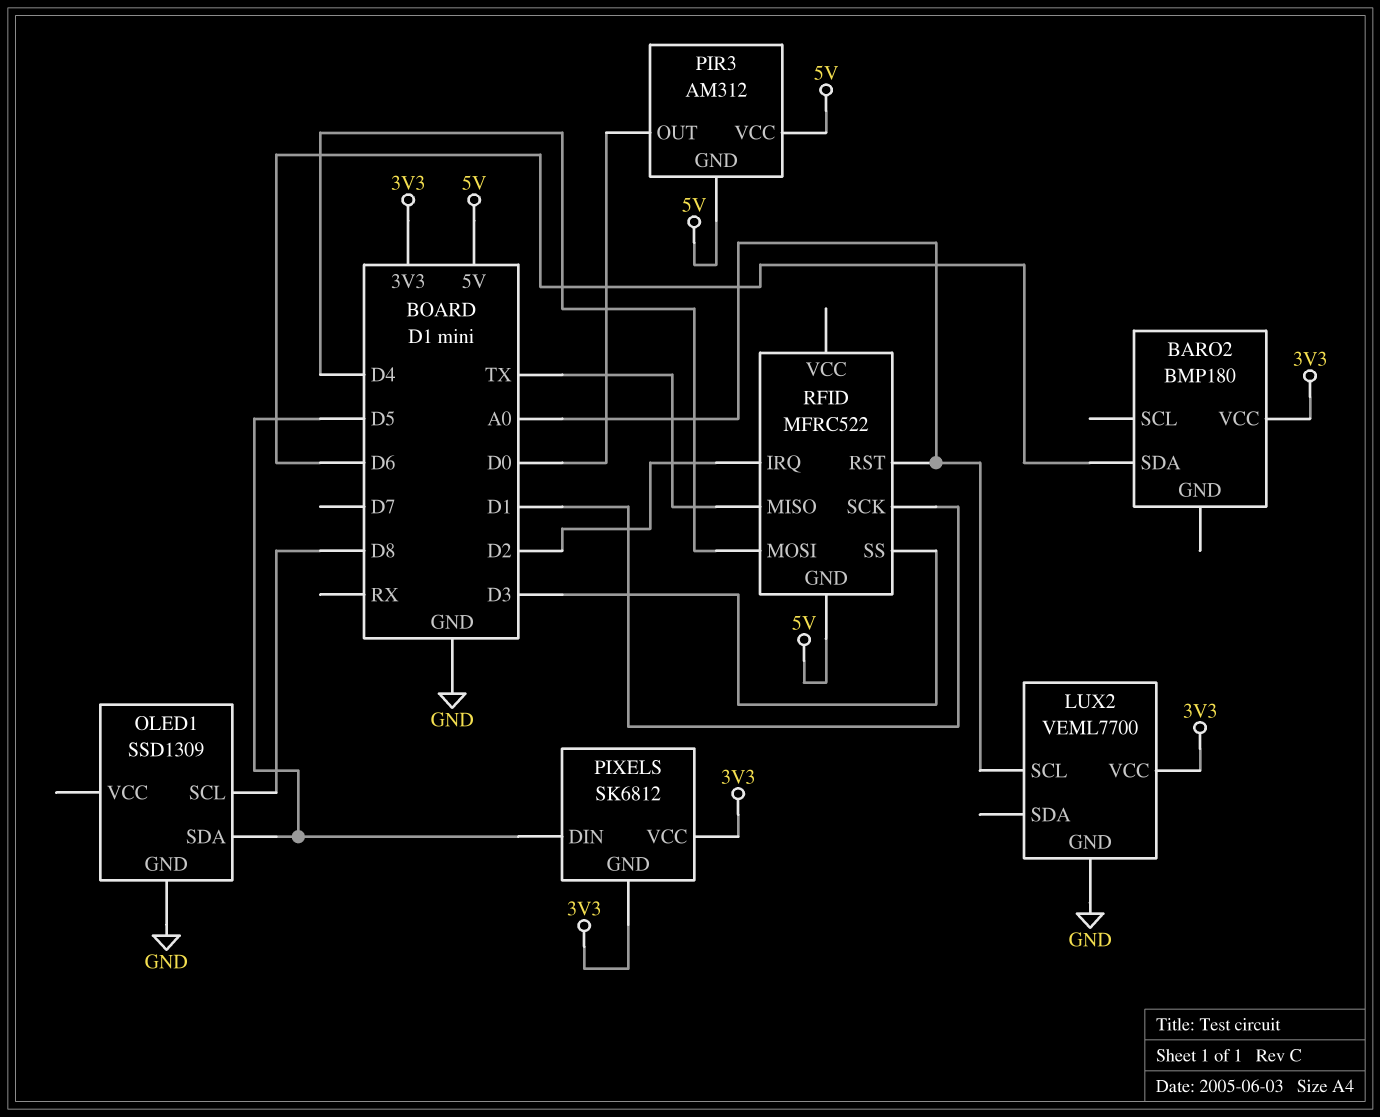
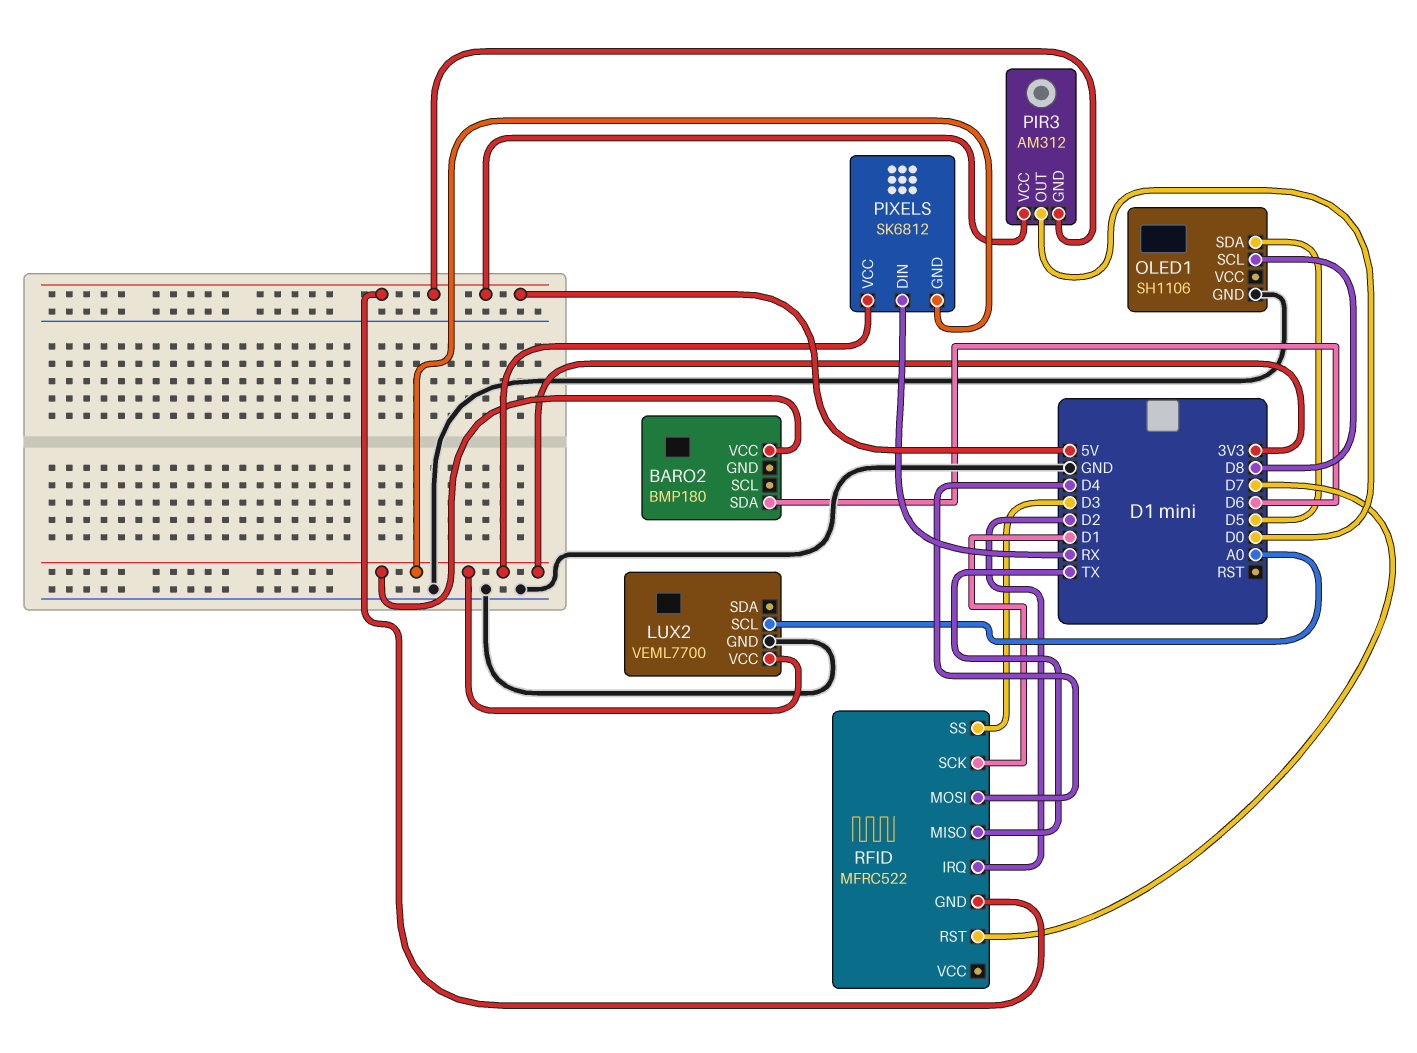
OLED1: SSD1309 -> SH1106
PIXELS pin DIN: D5 -> RX
RFID pin RST: A0 -> D7

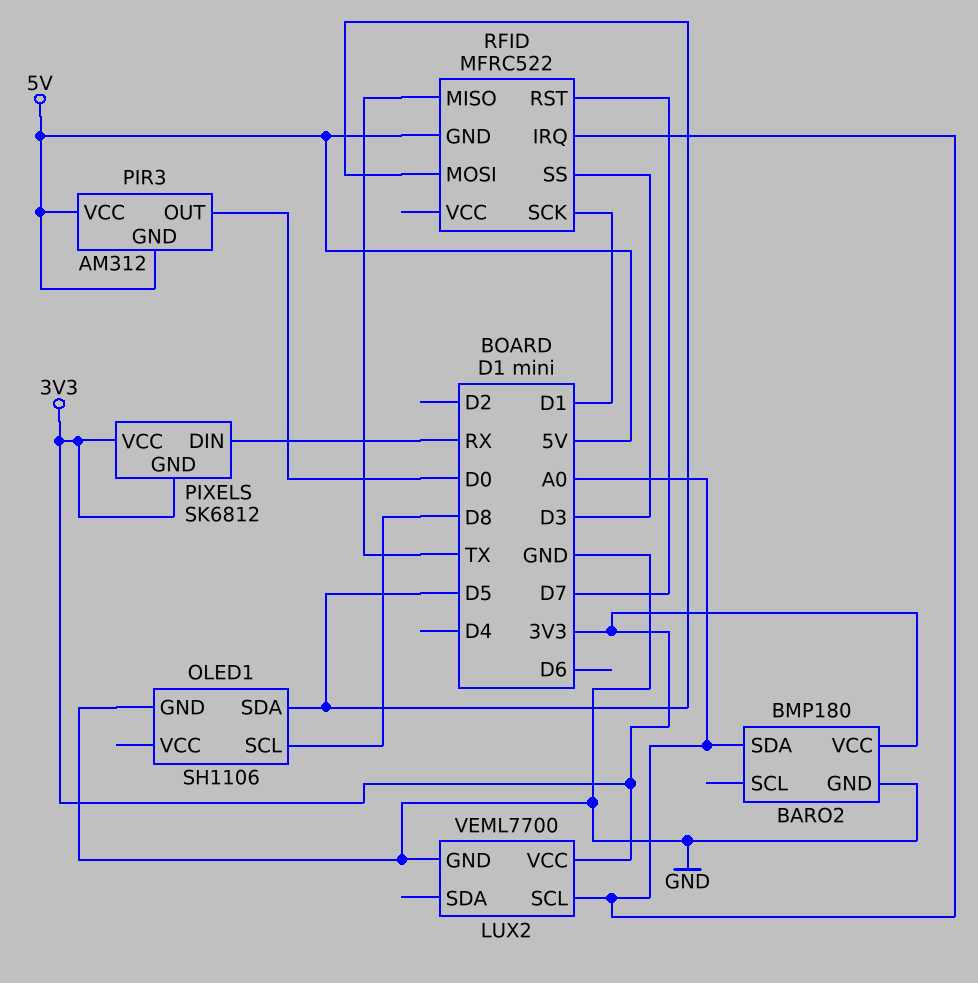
BARO2 pin GND: none -> GND
BARO2 pin SDA: D6 -> A0
RFID pin IRQ: D2 -> A0
RFID pin MOSI: D4 -> D5

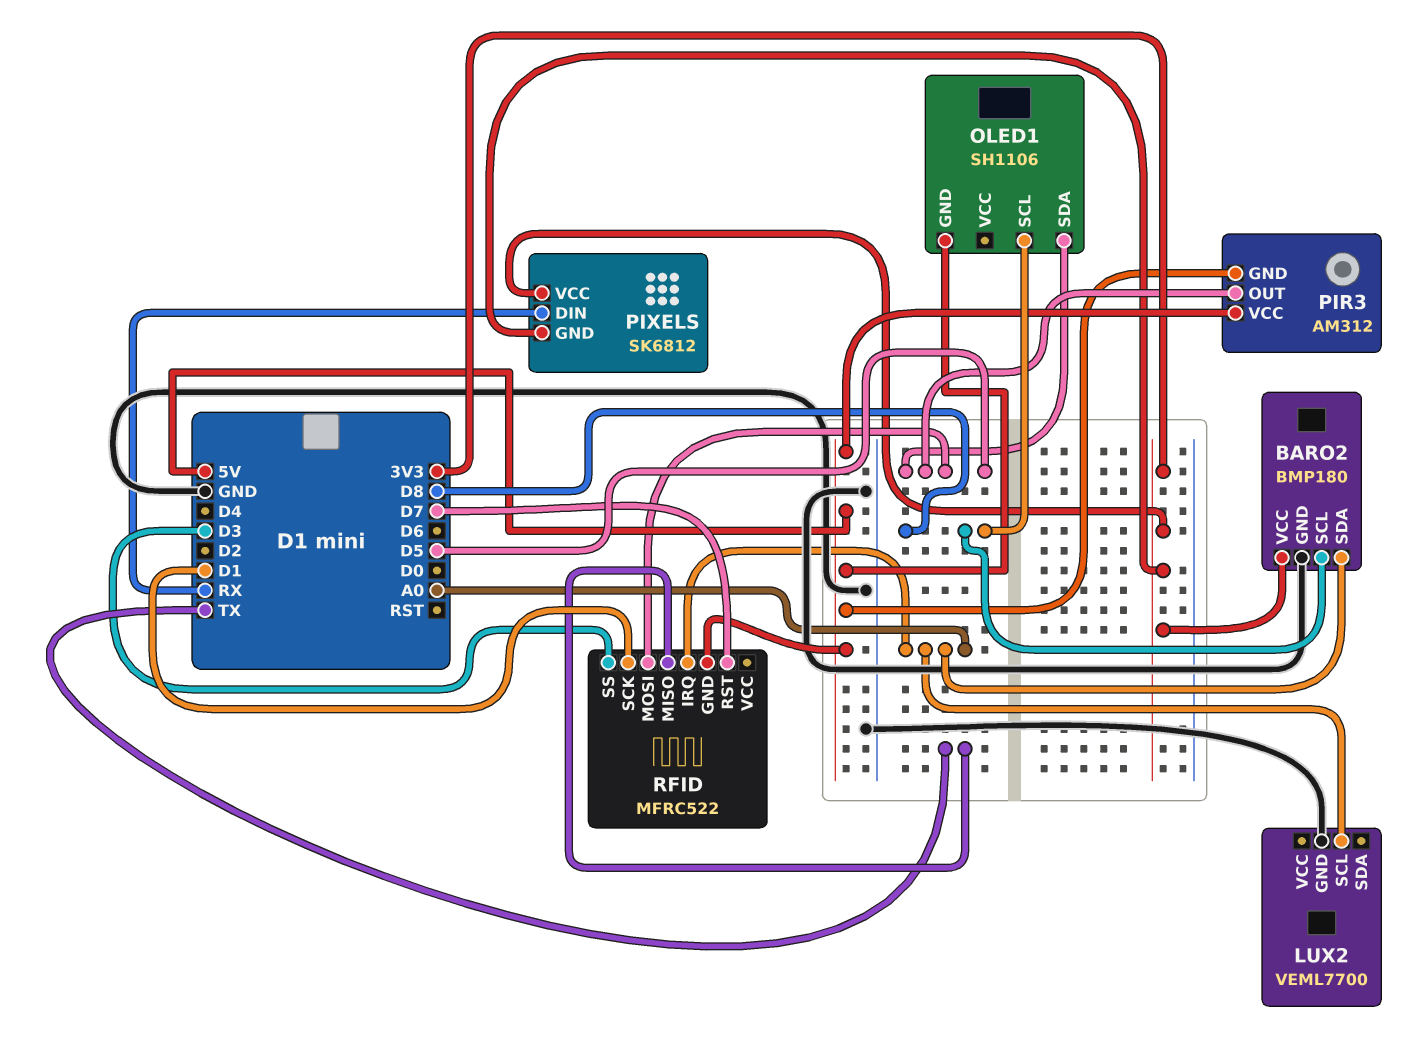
BARO2 pin SCL: none -> D8
LUX2 pin VCC: 3V3 -> none
OLED1 pin GND: GND -> 5V
PIR3 pin OUT: D0 -> D5

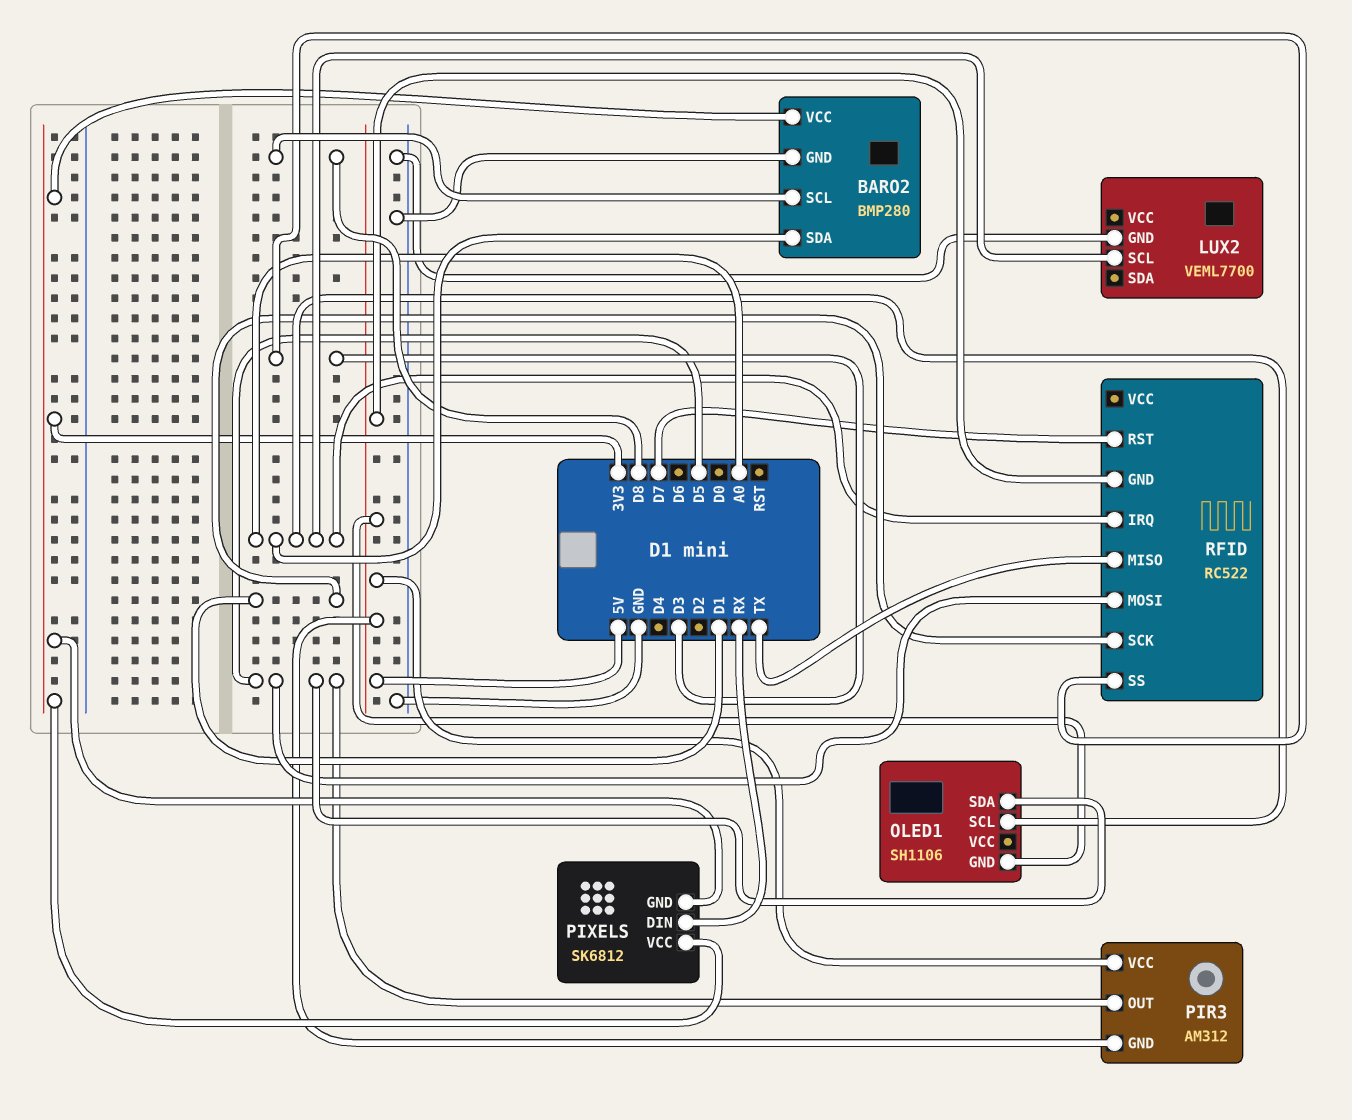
BARO2: BMP180 -> BMP280
OLED1 pin SCL: D8 -> A0
RFID: MFRC522 -> RC522

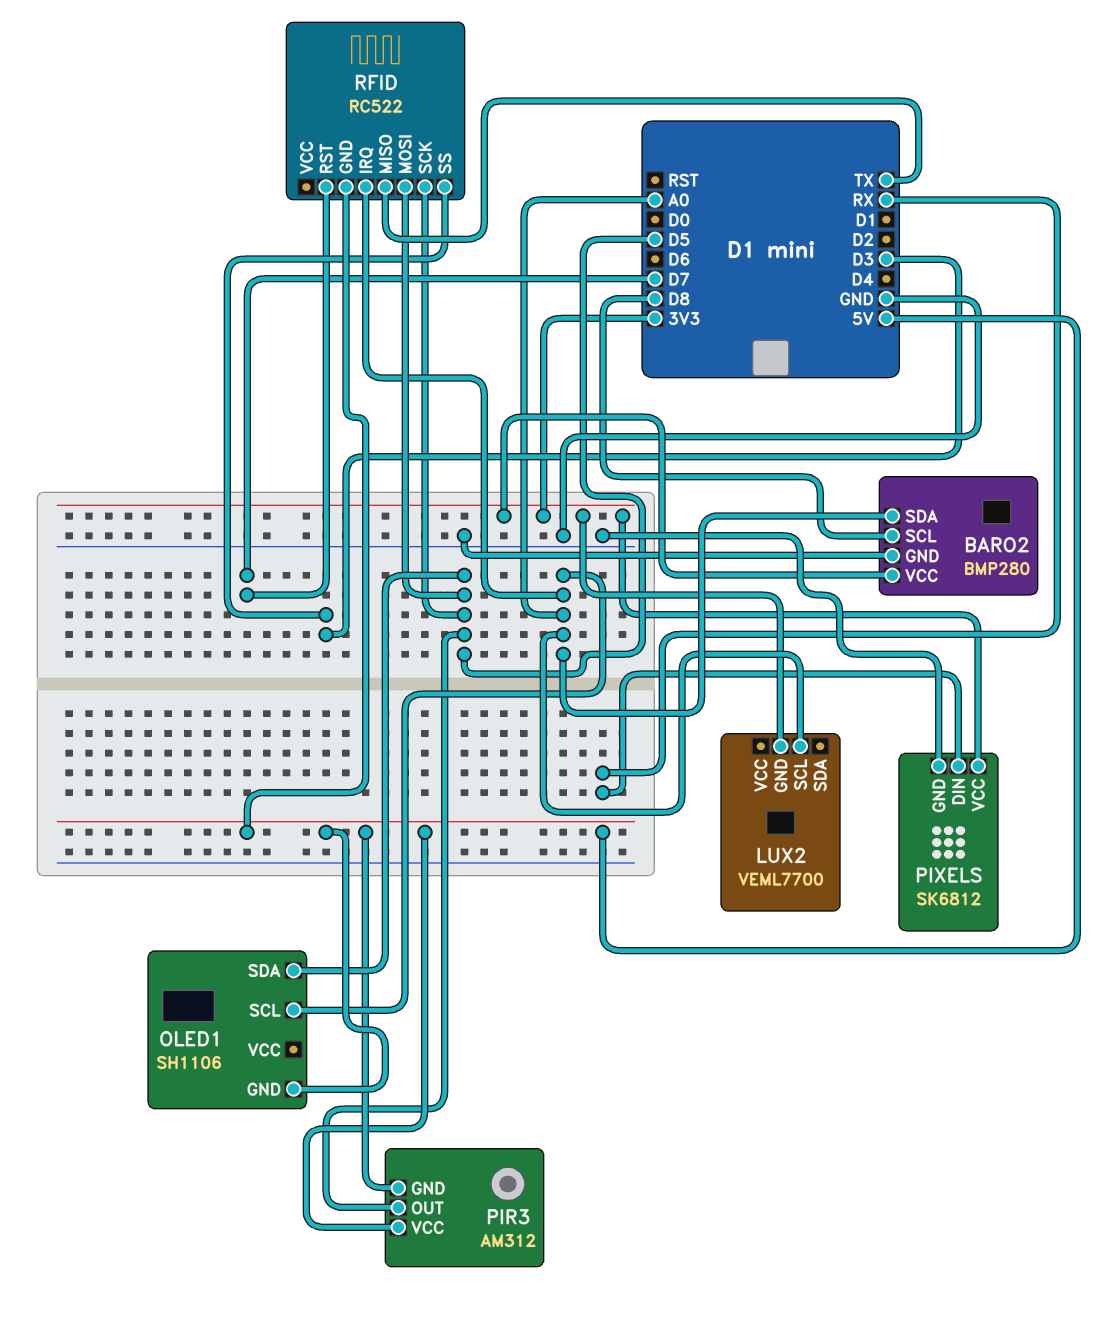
LUX2 pin GND: GND -> 3V3
PIXELS pin GND: 3V3 -> GND
RFID pin SCK: D1 -> D5

